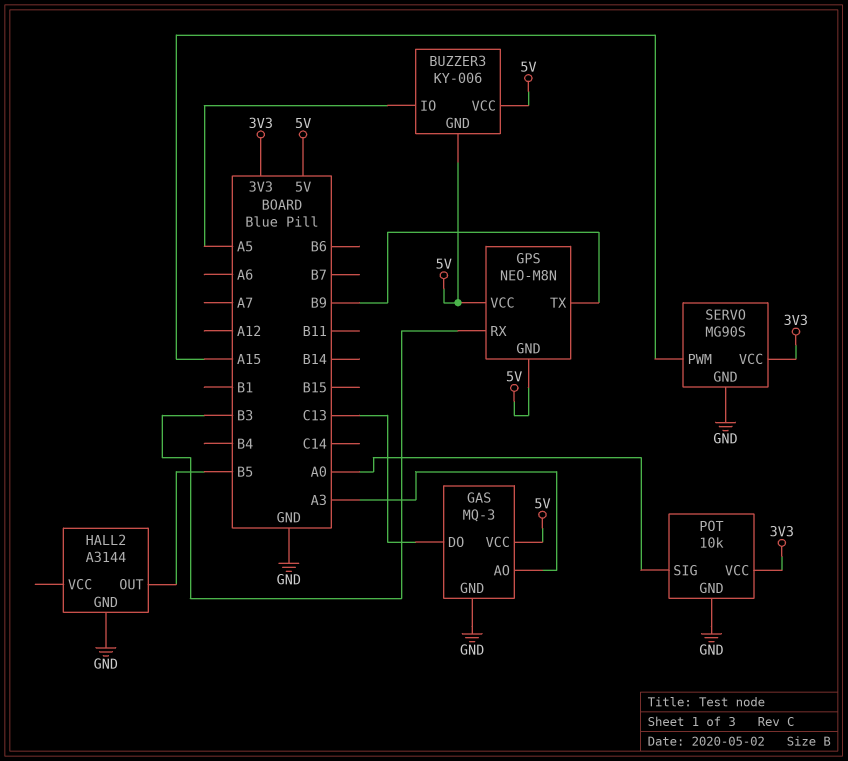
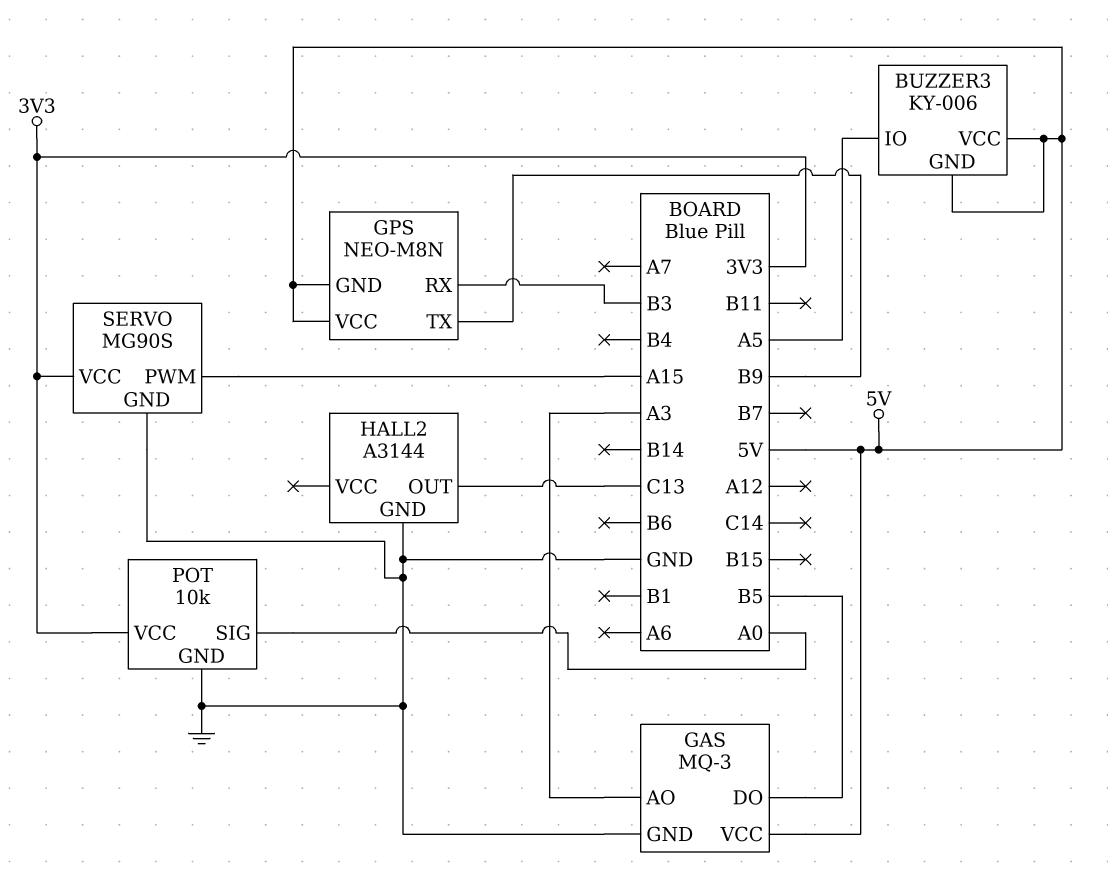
GAS pin DO: C13 -> B5
HALL2 pin OUT: B5 -> C13

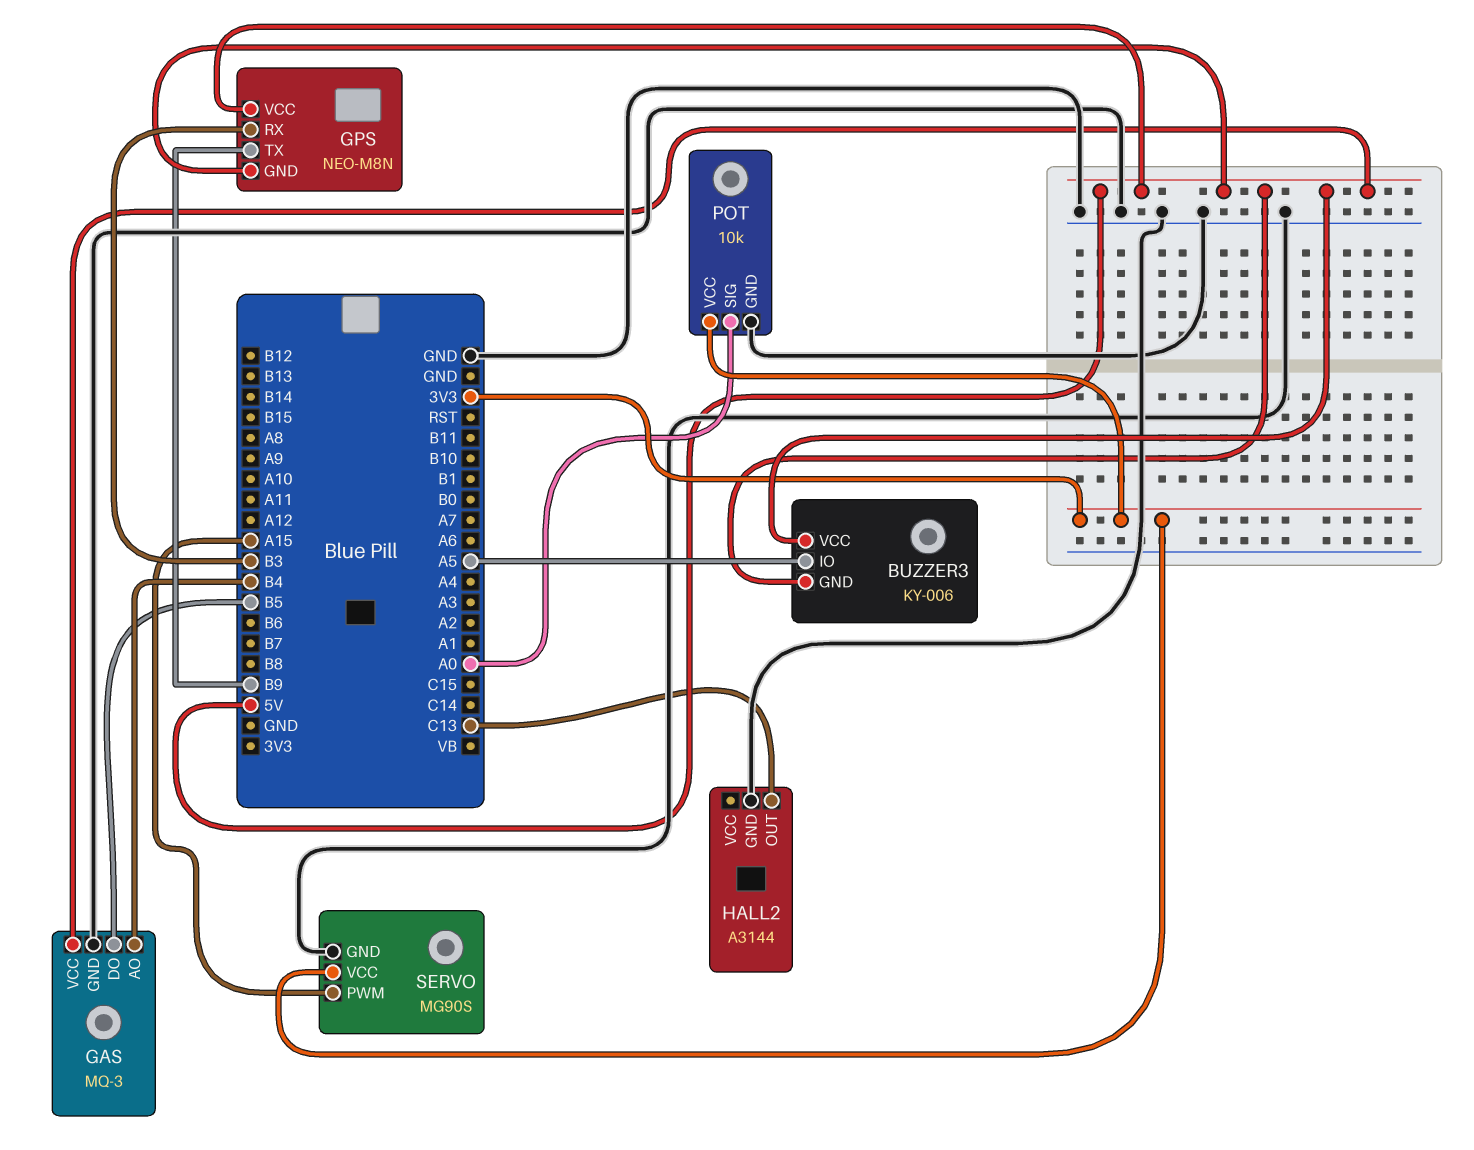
GAS pin AO: A3 -> B4

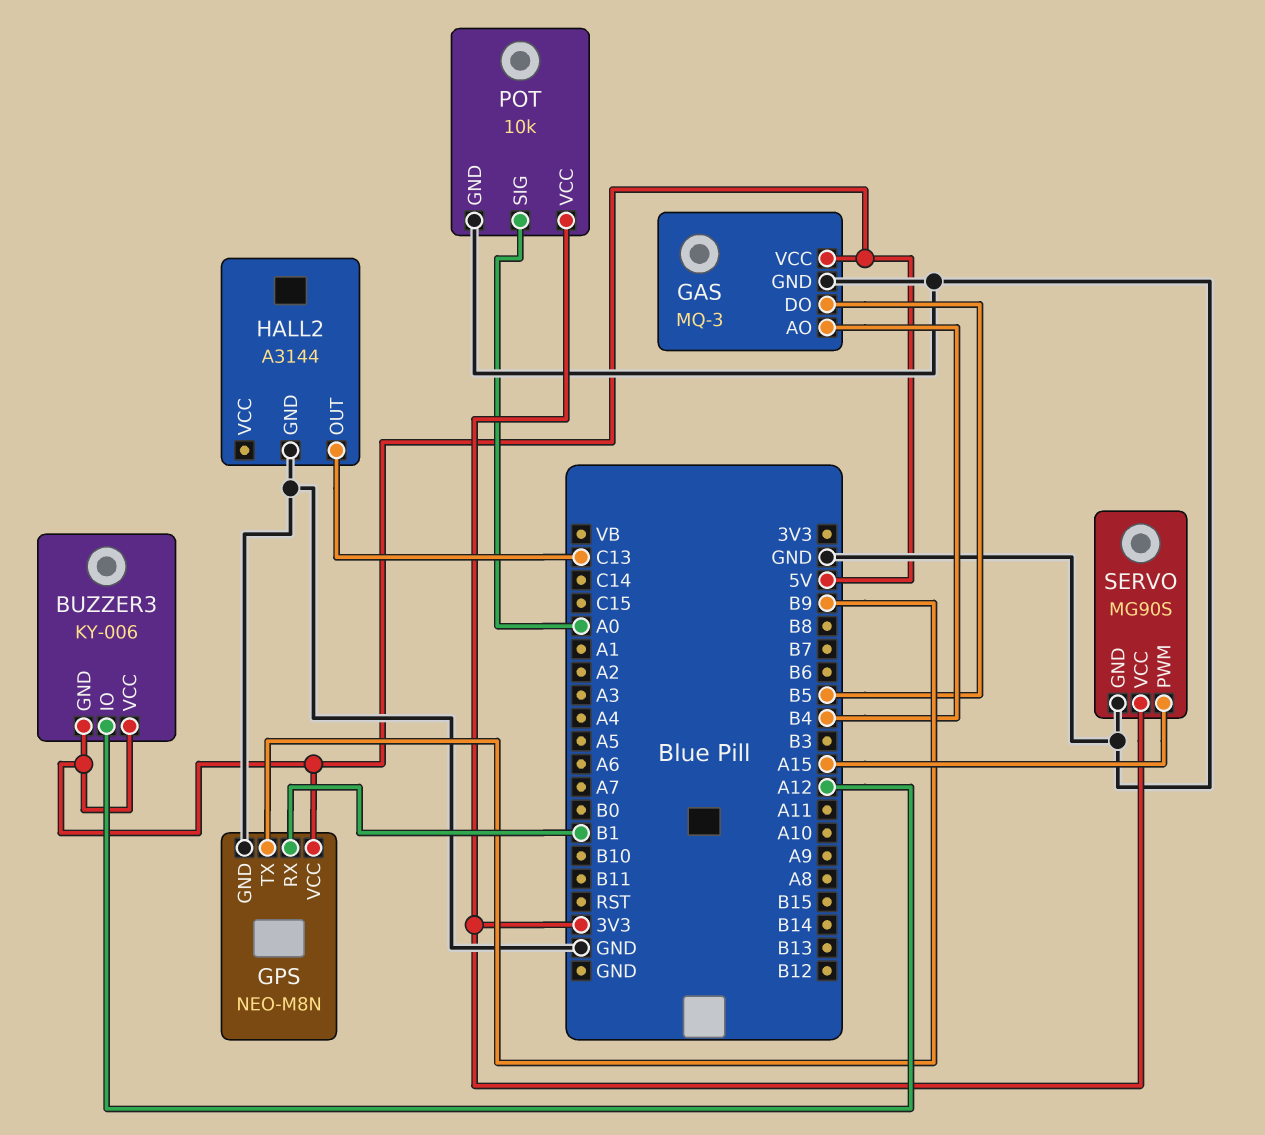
BUZZER3 pin IO: A5 -> A12
GPS pin GND: 5V -> GND
GPS pin RX: B3 -> B1

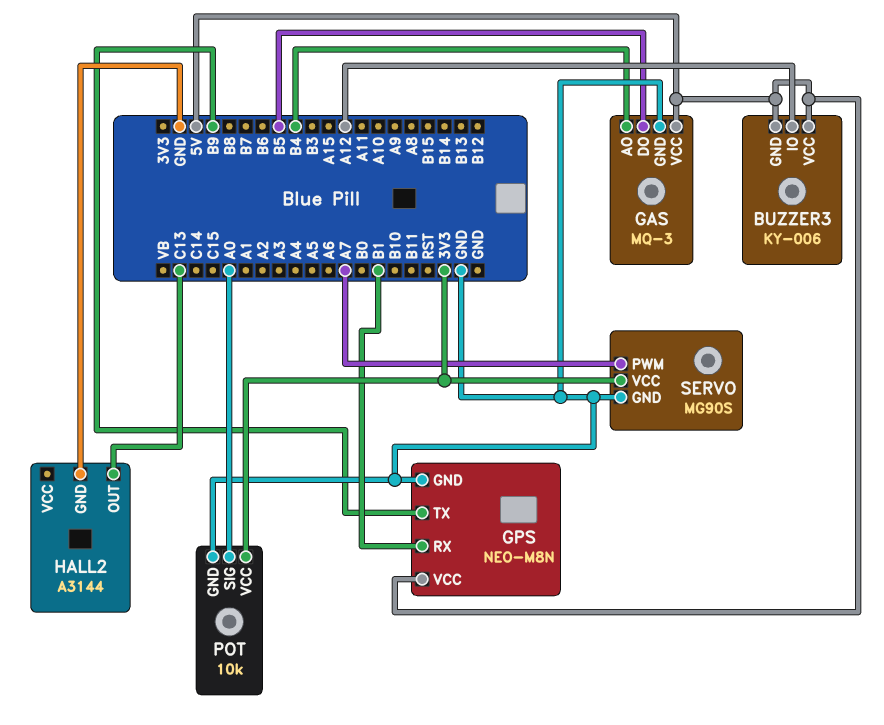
SERVO pin PWM: A15 -> A7

